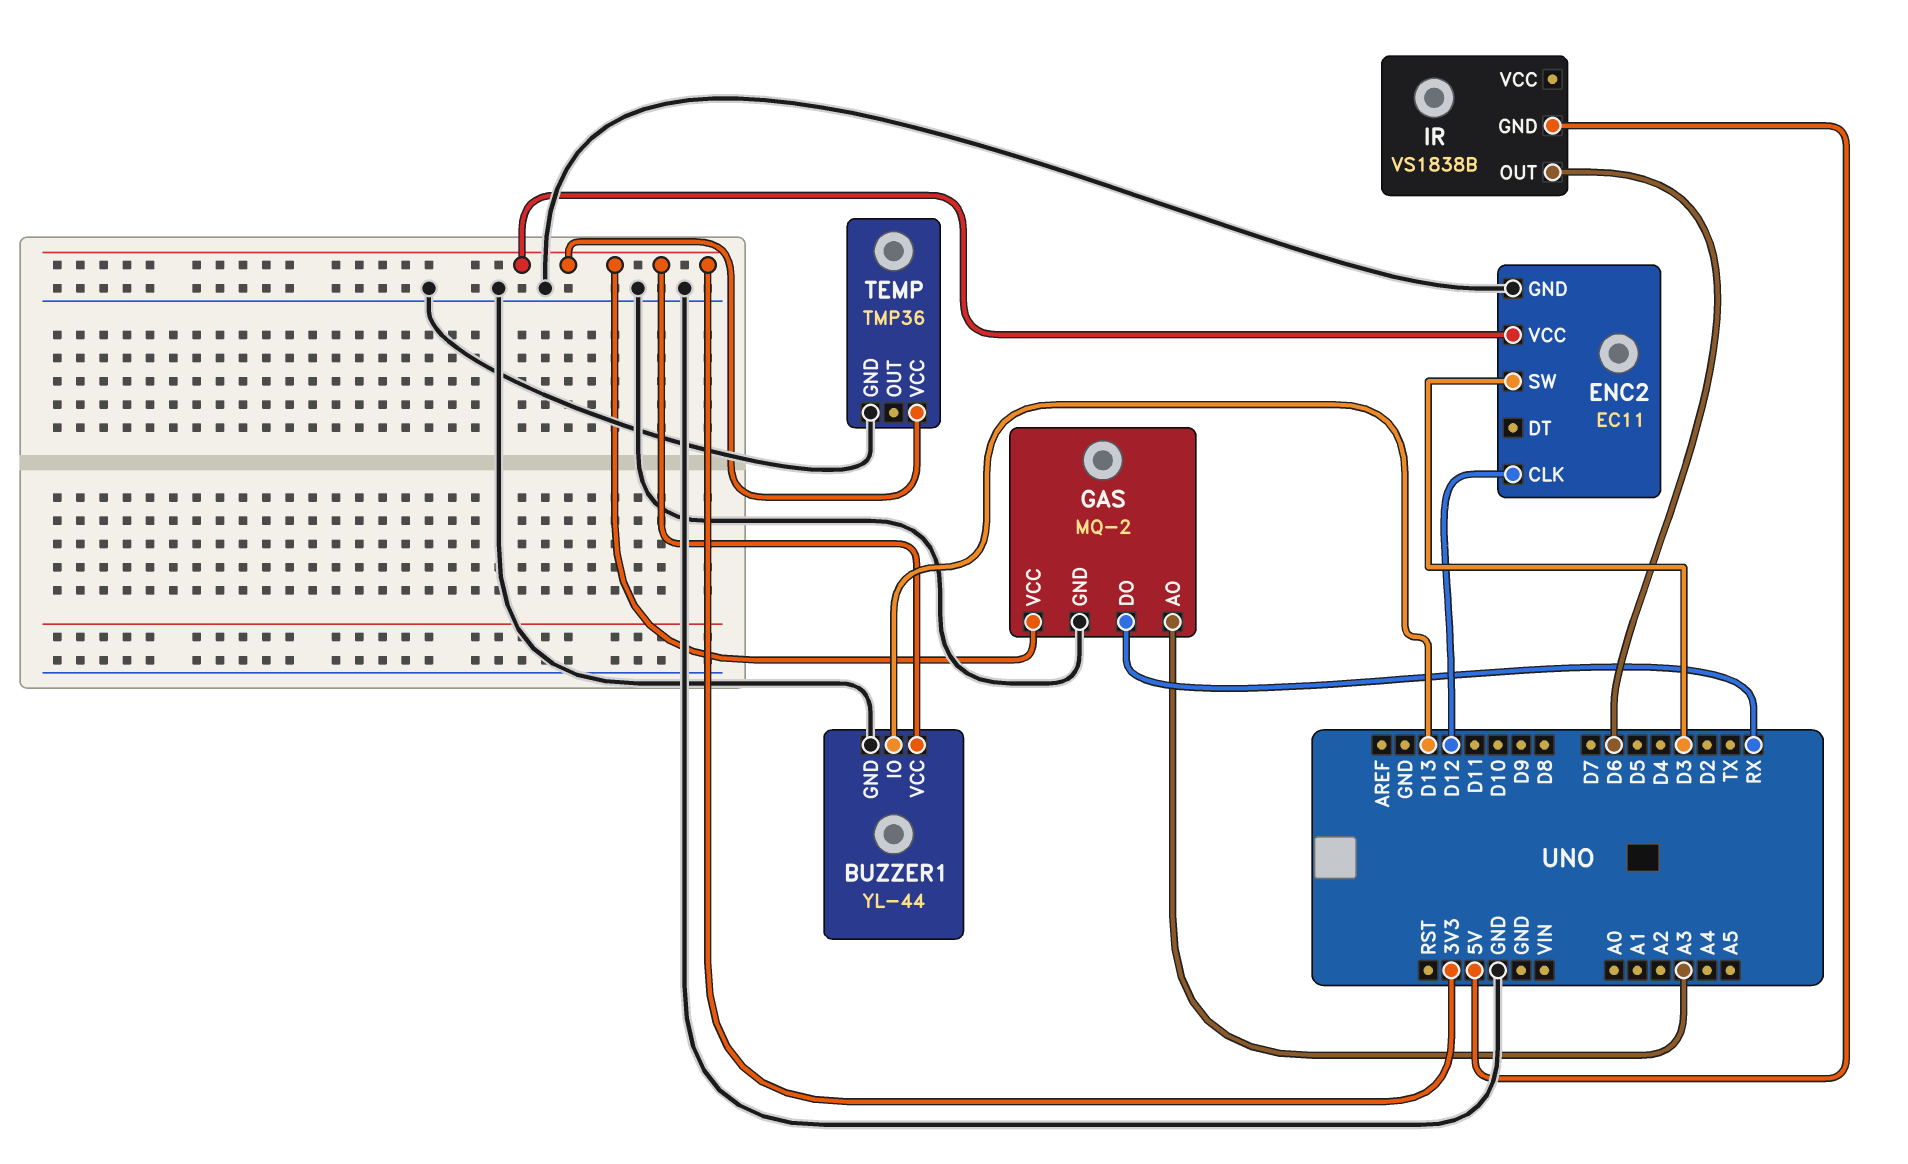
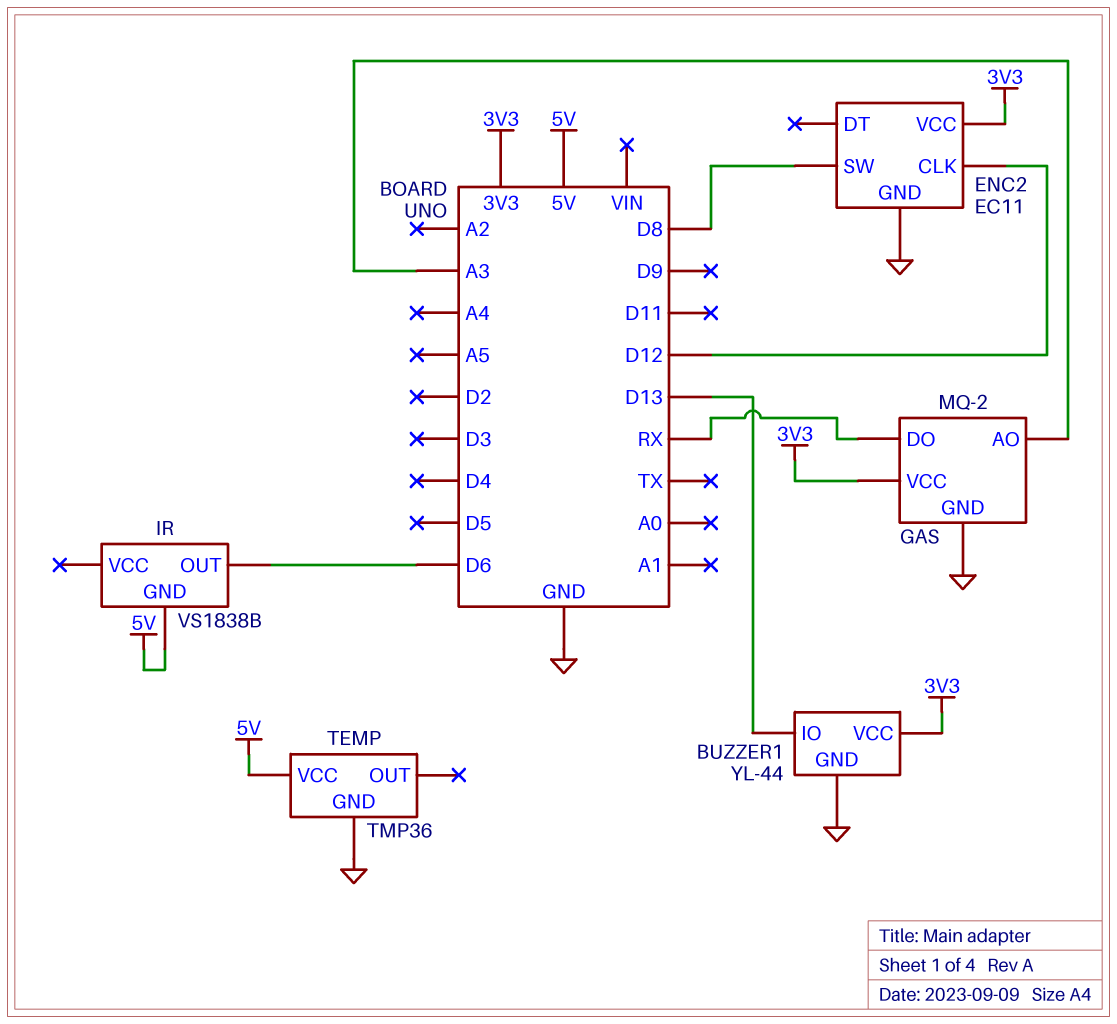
ENC2 pin SW: D3 -> D8
TEMP pin VCC: 3V3 -> 5V

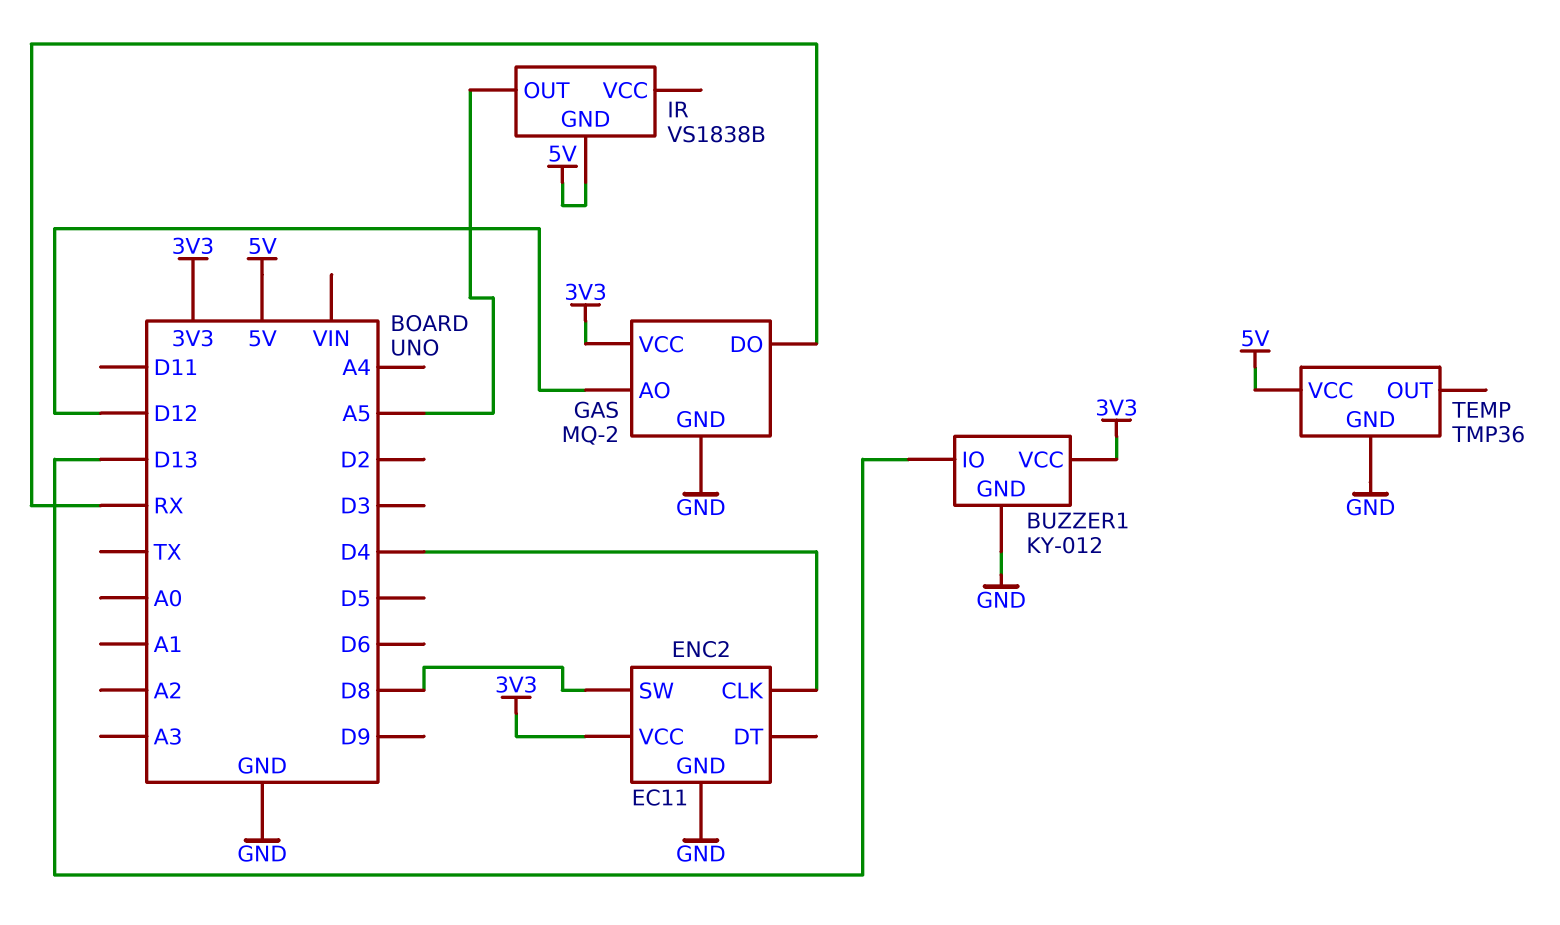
BUZZER1: YL-44 -> KY-012
ENC2 pin CLK: D12 -> D4
GAS pin AO: A3 -> D12
IR pin OUT: D6 -> A5

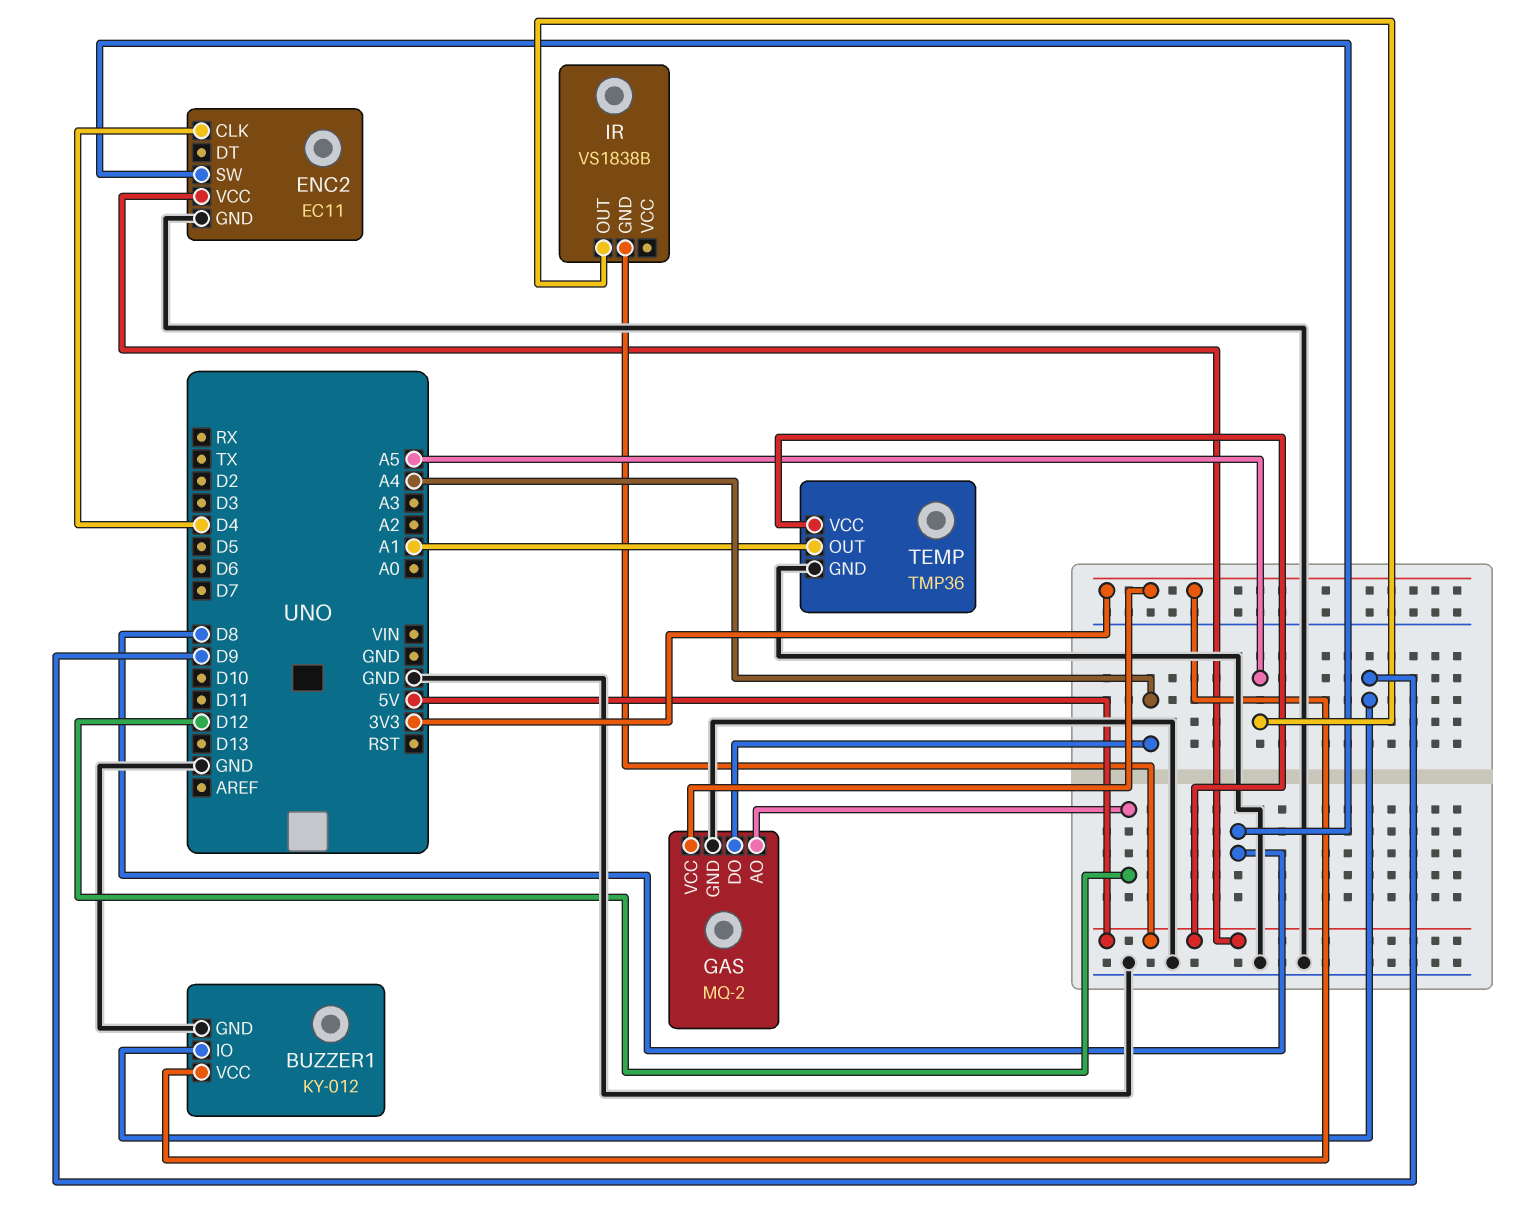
BUZZER1 pin IO: D13 -> D9
ENC2 pin VCC: 3V3 -> 5V
GAS pin DO: RX -> A4
TEMP pin OUT: none -> A1

